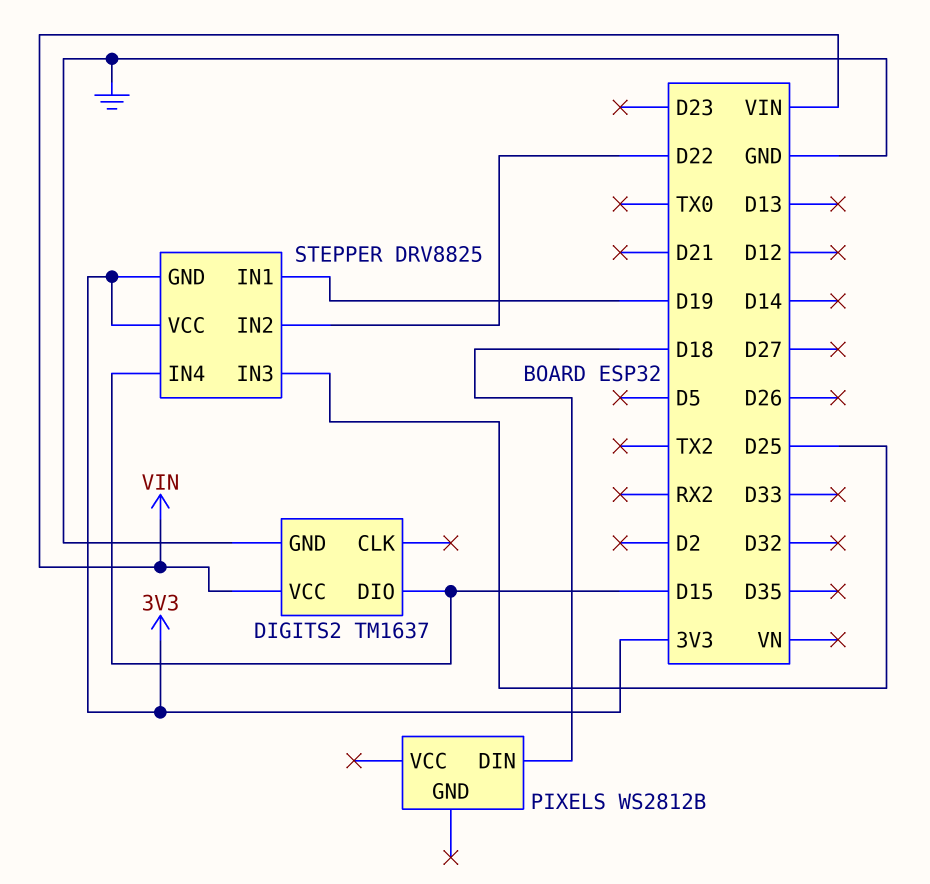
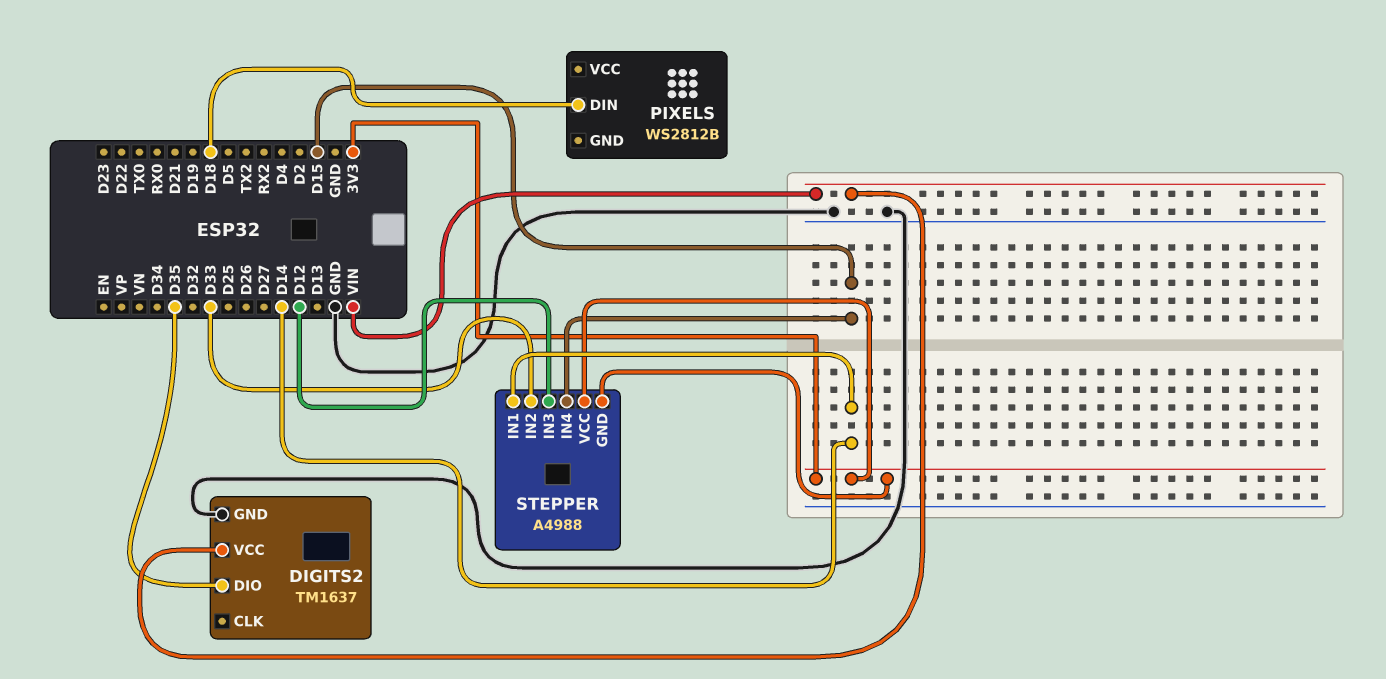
DIGITS2 pin DIO: D15 -> D35
STEPPER: DRV8825 -> A4988
STEPPER pin IN1: D19 -> D14
STEPPER pin IN2: D22 -> D33
STEPPER pin IN3: D25 -> D12

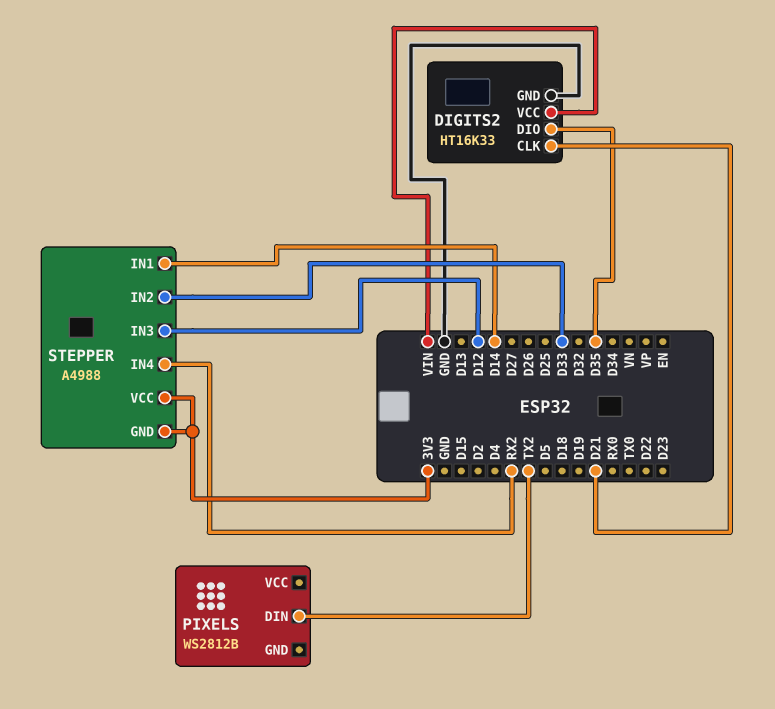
DIGITS2: TM1637 -> HT16K33
DIGITS2 pin CLK: none -> D21
PIXELS pin DIN: D18 -> TX2
STEPPER pin IN4: D15 -> RX2

